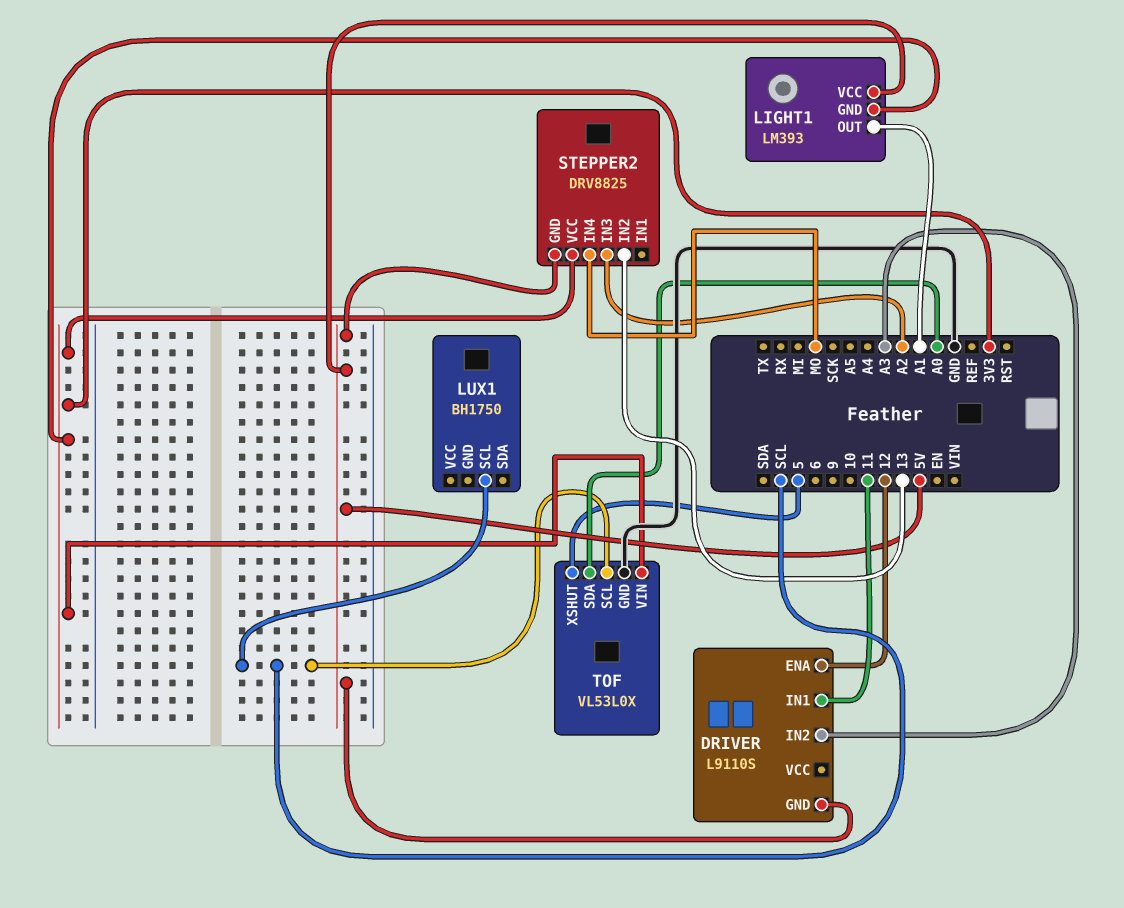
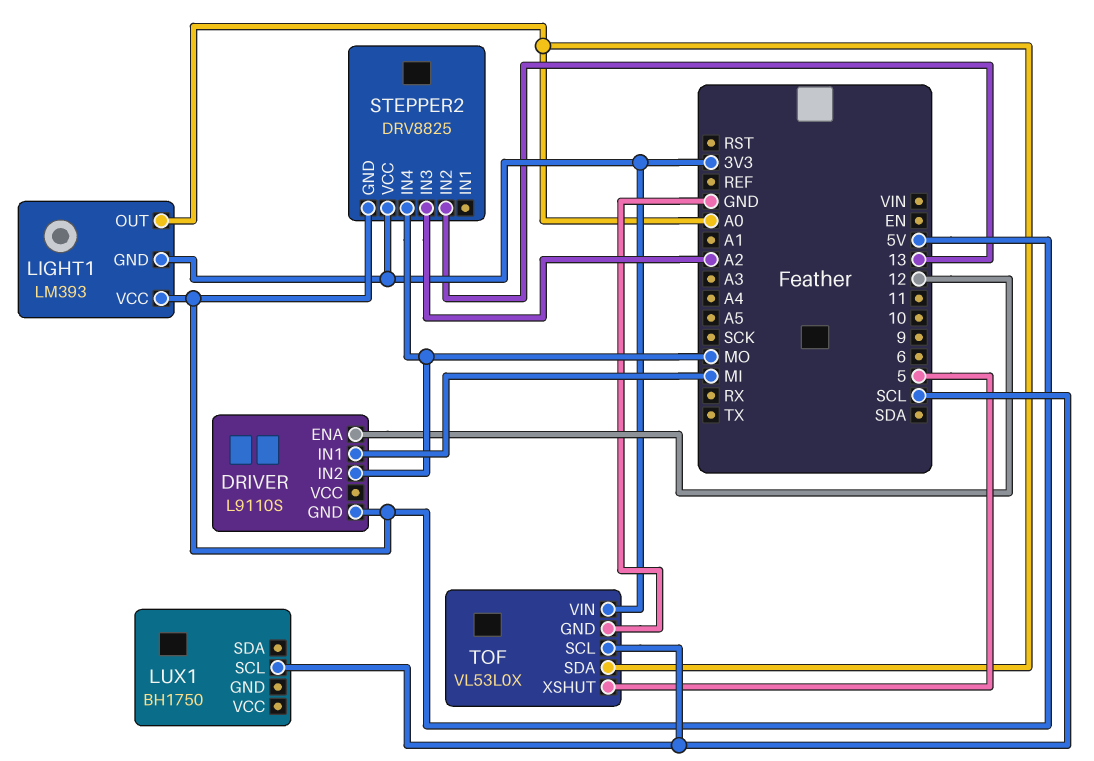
DRIVER pin IN1: 11 -> MI
DRIVER pin IN2: A3 -> MO
LIGHT1 pin OUT: A1 -> A0

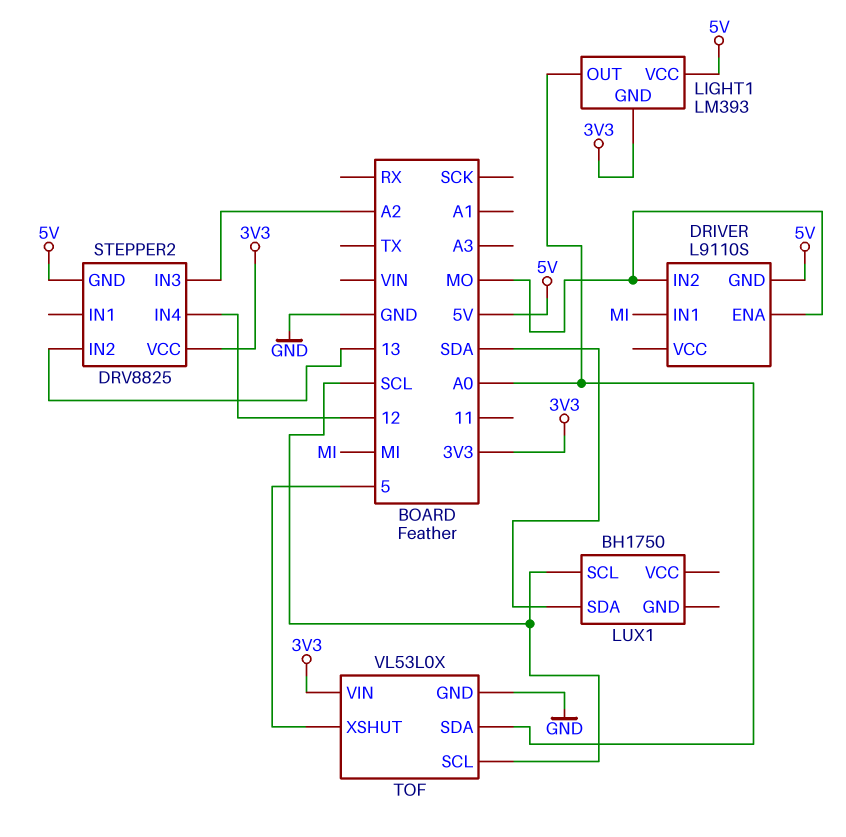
DRIVER pin ENA: 12 -> MO
LUX1 pin SDA: none -> SDA
STEPPER2 pin IN4: MO -> 12

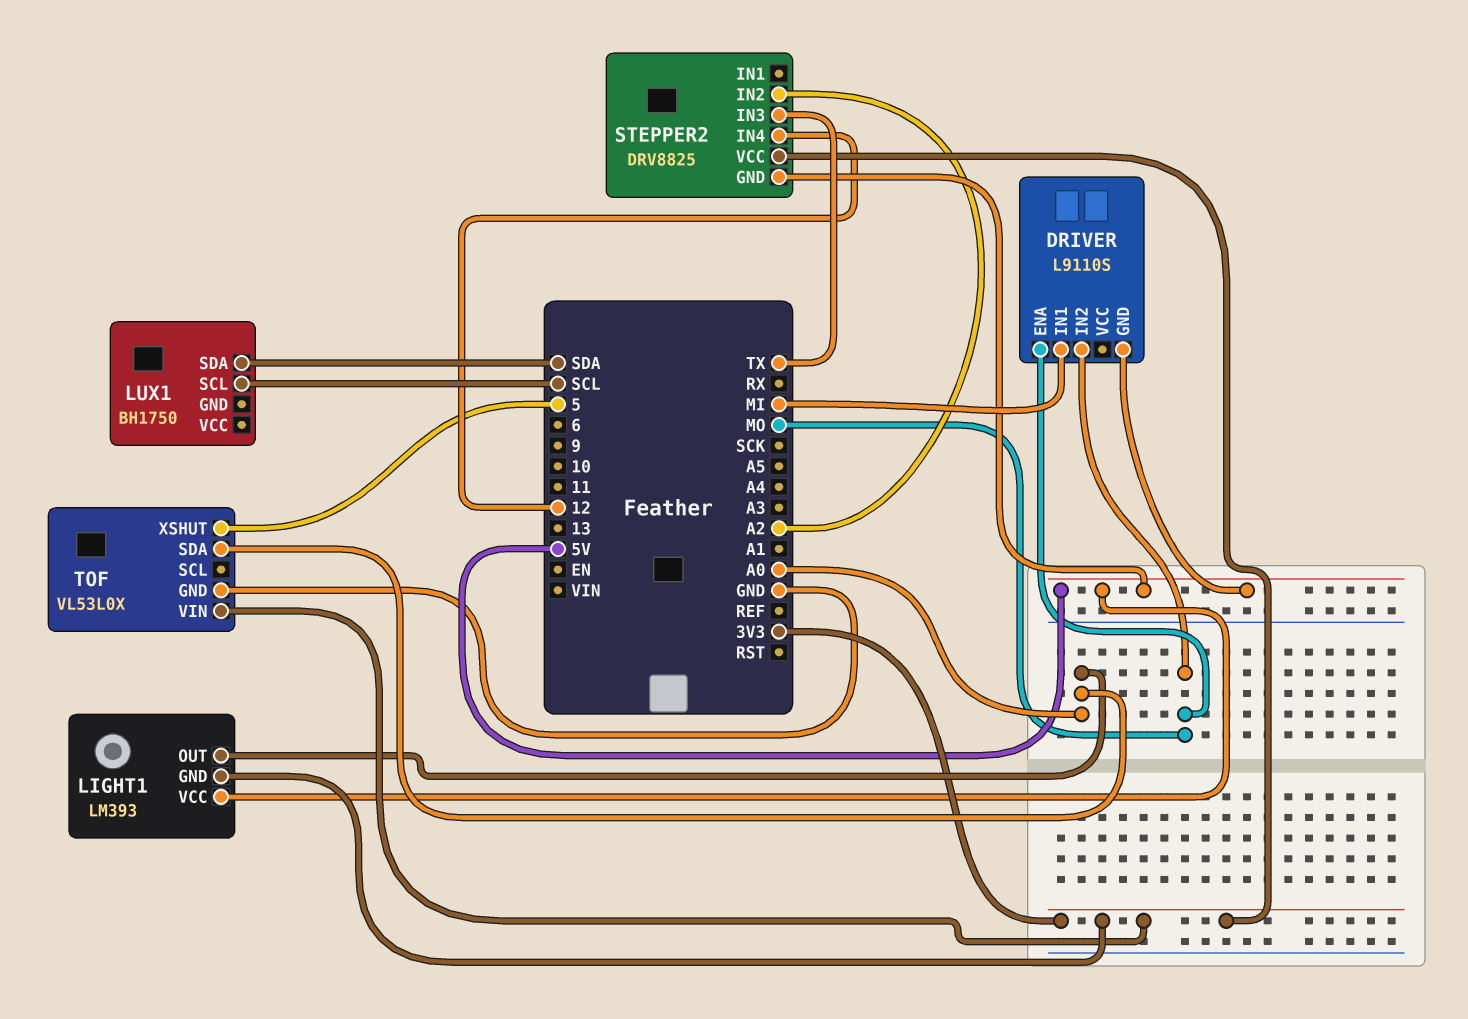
STEPPER2 pin IN2: 13 -> A2
STEPPER2 pin IN3: A2 -> TX
TOF pin SCL: SCL -> none

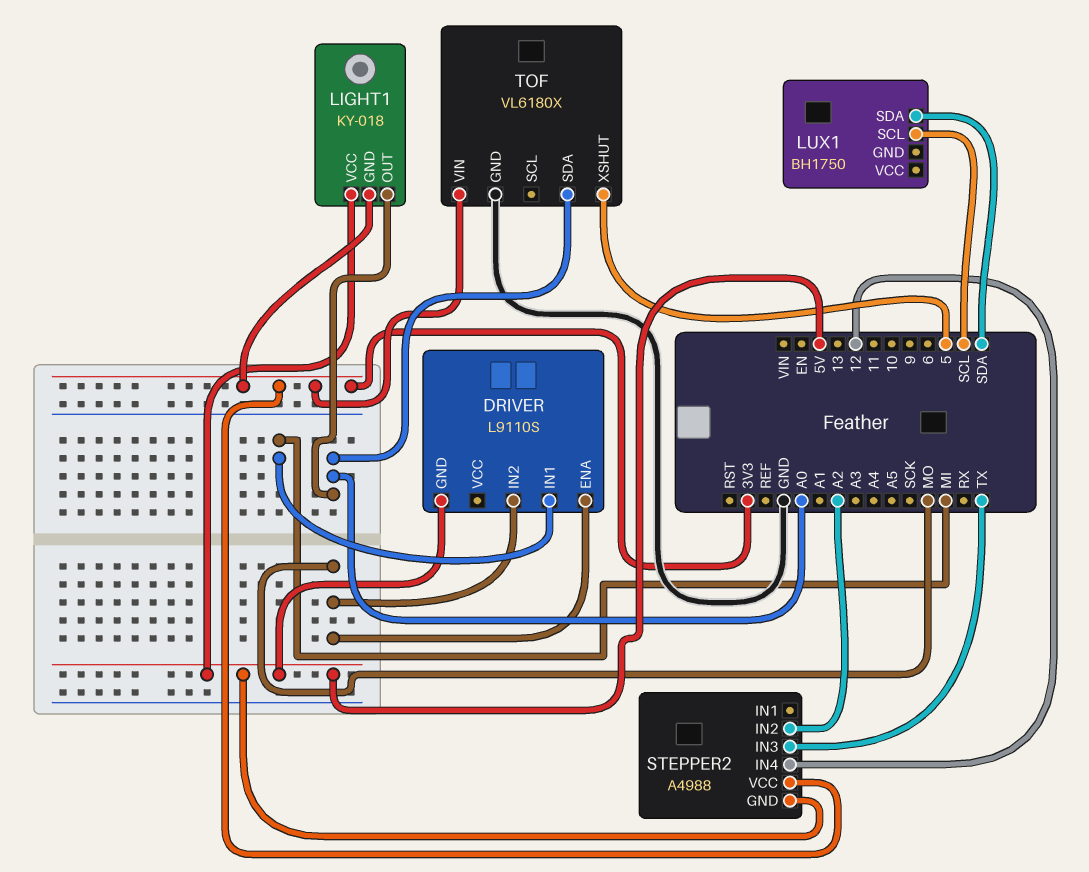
LIGHT1: LM393 -> KY-018
STEPPER2: DRV8825 -> A4988
TOF: VL53L0X -> VL6180X

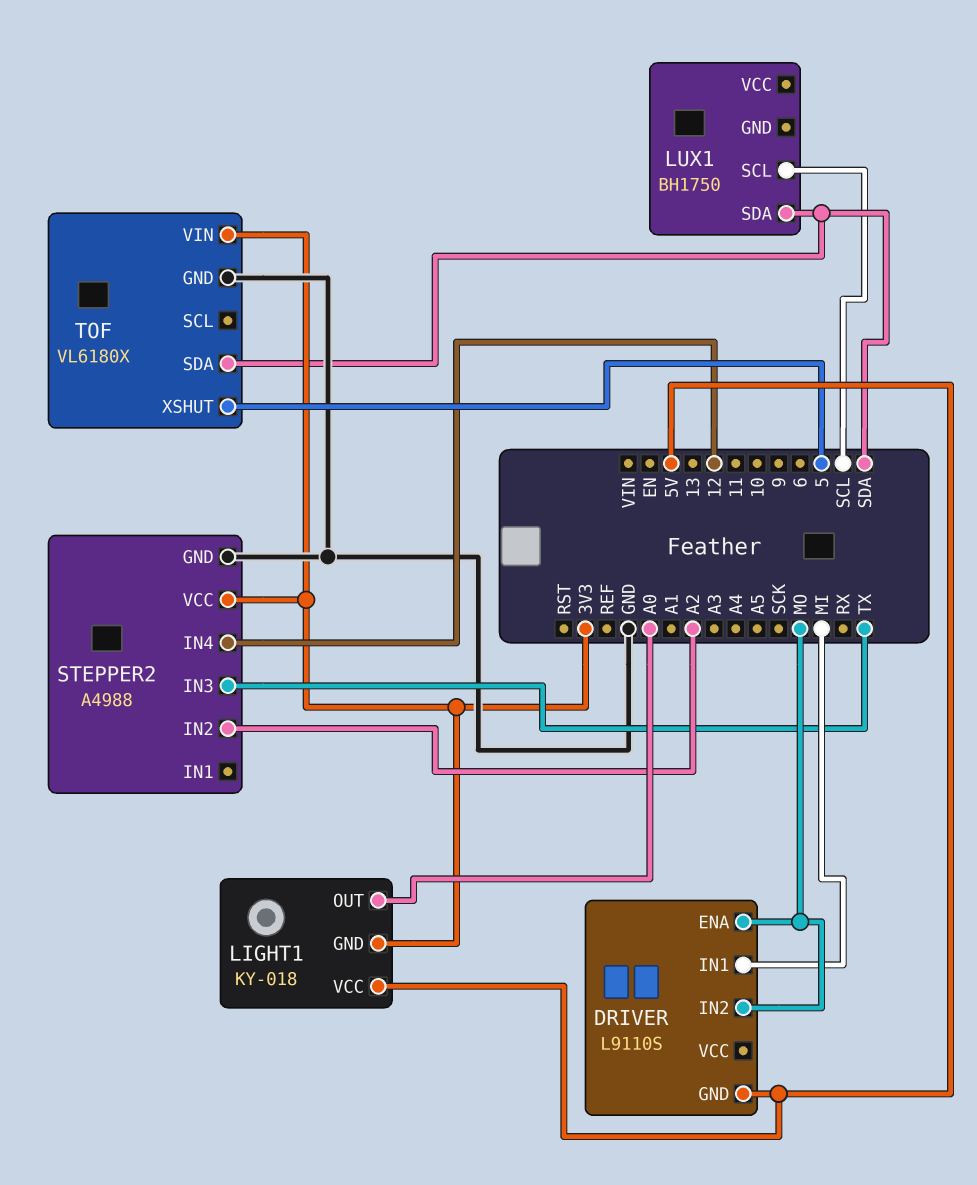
STEPPER2 pin GND: 5V -> GND
TOF pin SDA: A0 -> SDA

